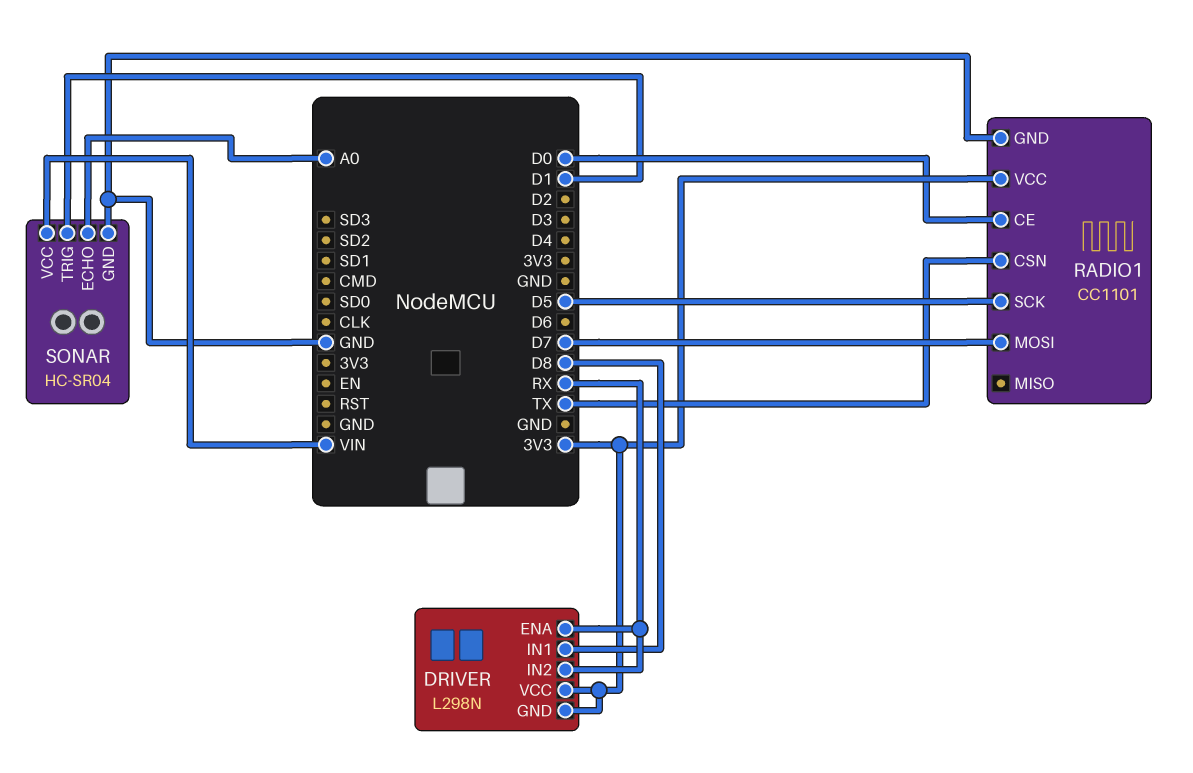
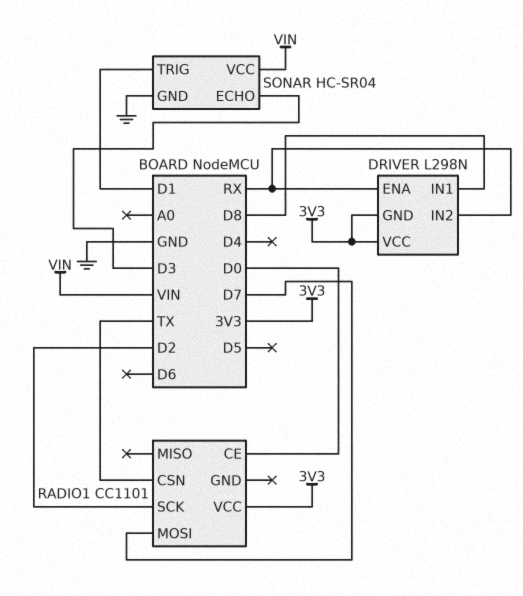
RADIO1 pin GND: GND -> none
RADIO1 pin SCK: D5 -> D2
SONAR pin ECHO: A0 -> D3

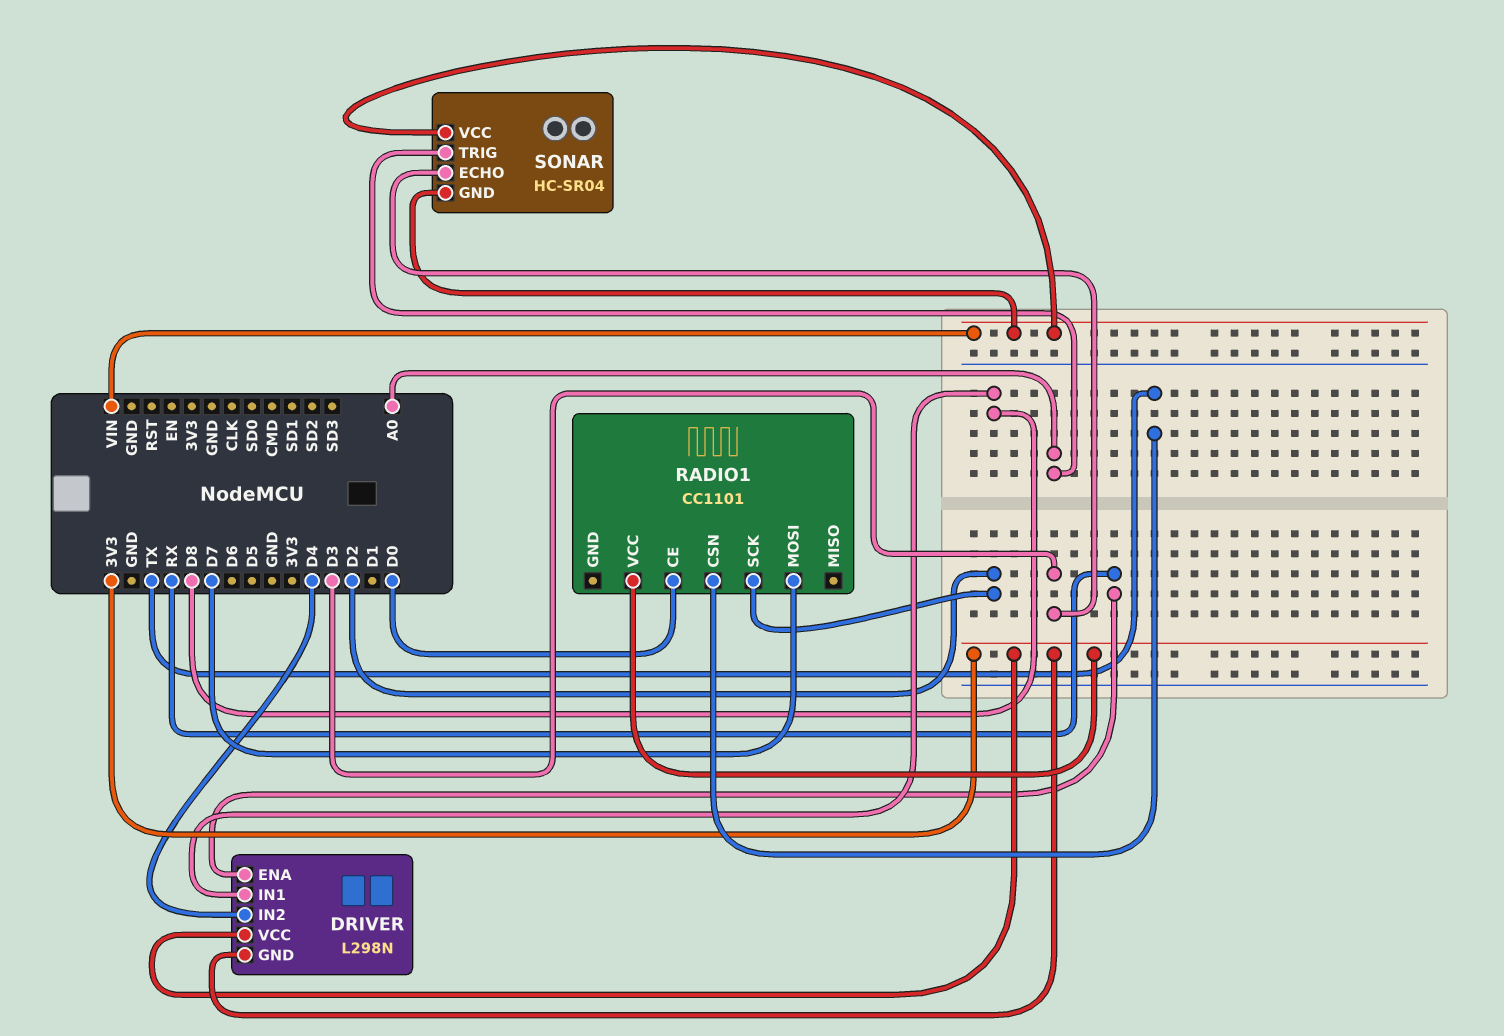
DRIVER pin IN2: RX -> D4
SONAR pin GND: GND -> VIN
SONAR pin TRIG: D1 -> A0

